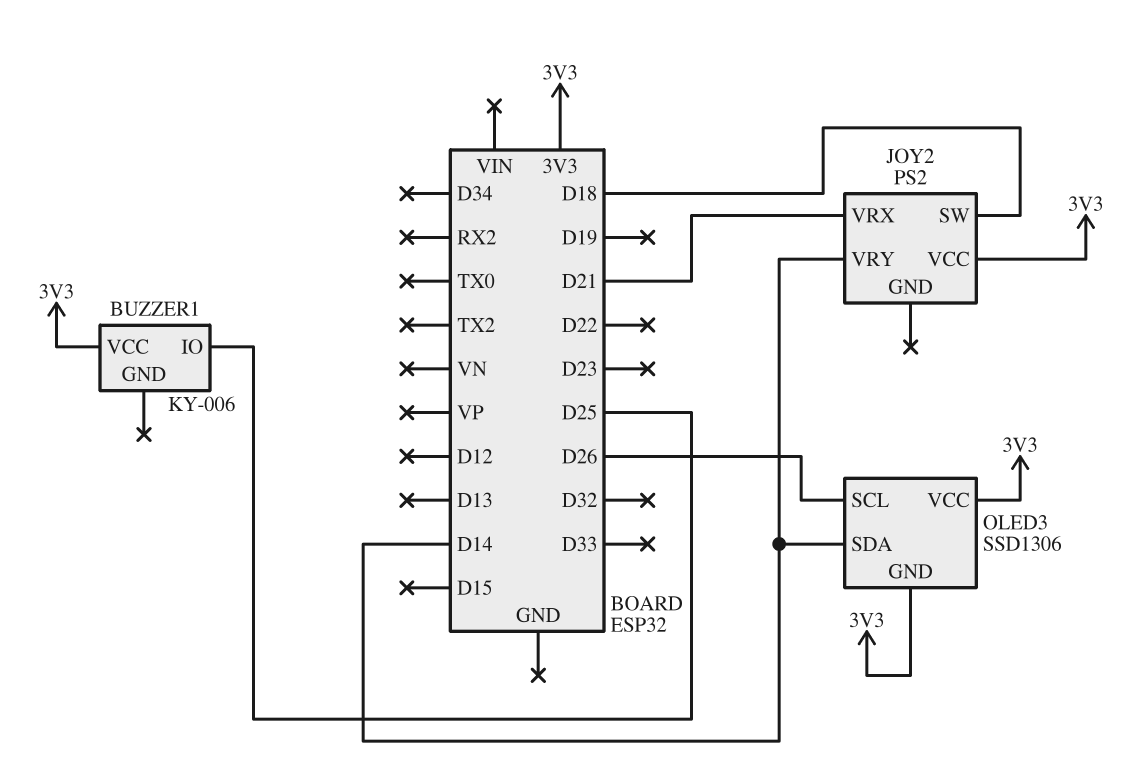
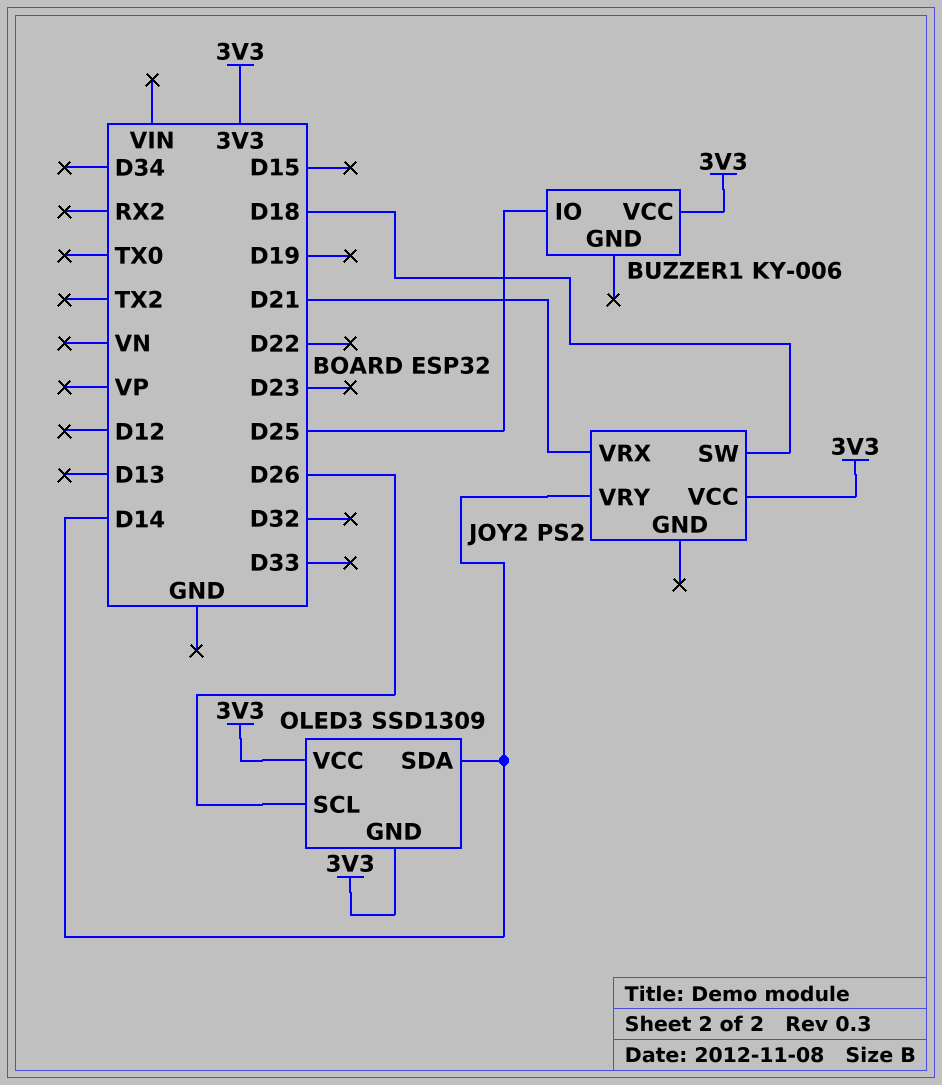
OLED3: SSD1306 -> SSD1309

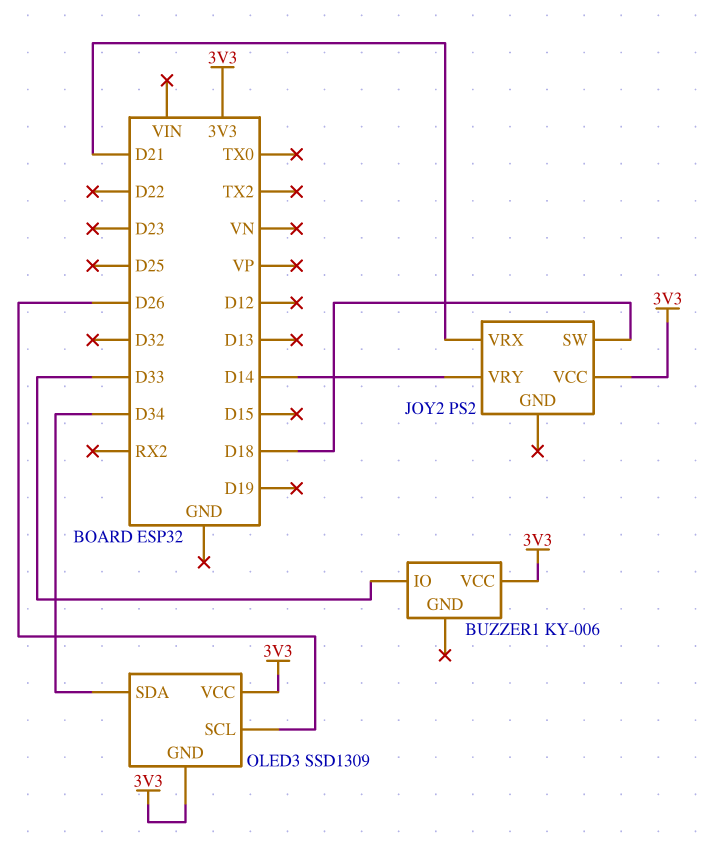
BUZZER1 pin IO: D25 -> D33
OLED3 pin SDA: D14 -> D34

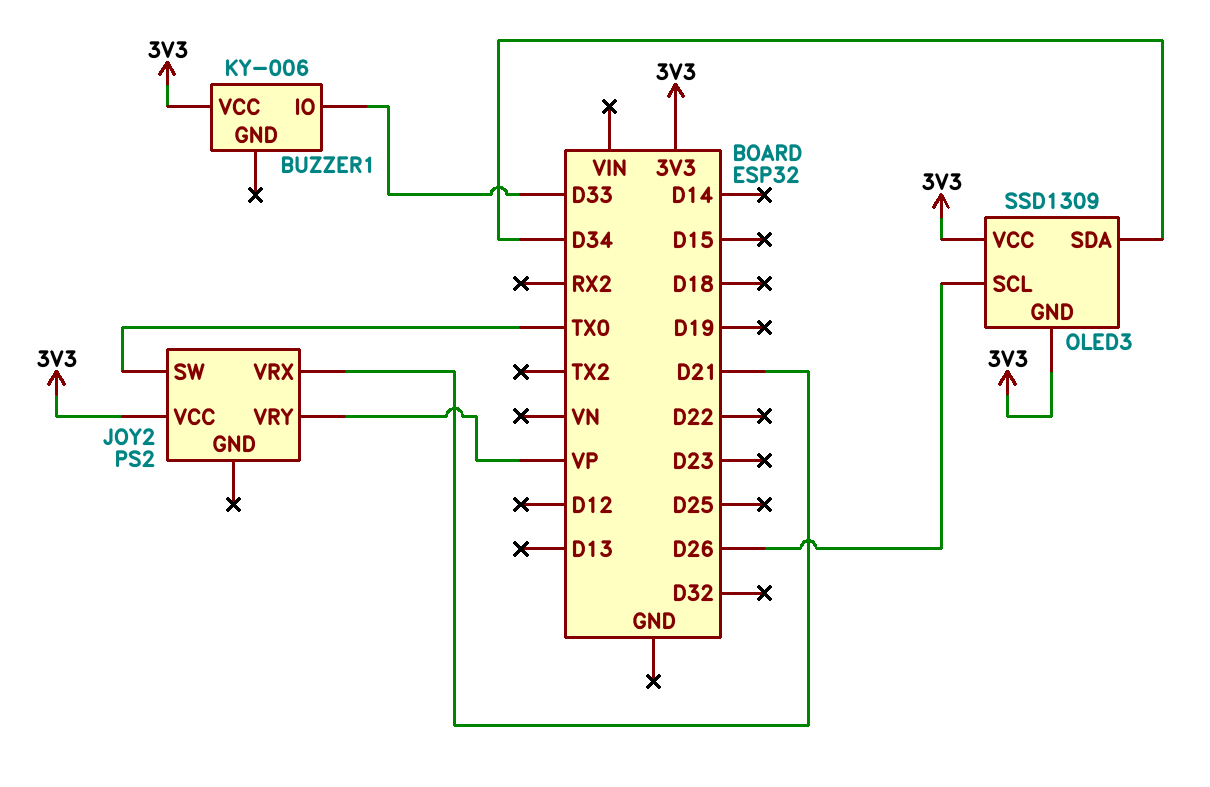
JOY2 pin SW: D18 -> TX0
JOY2 pin VRY: D14 -> VP

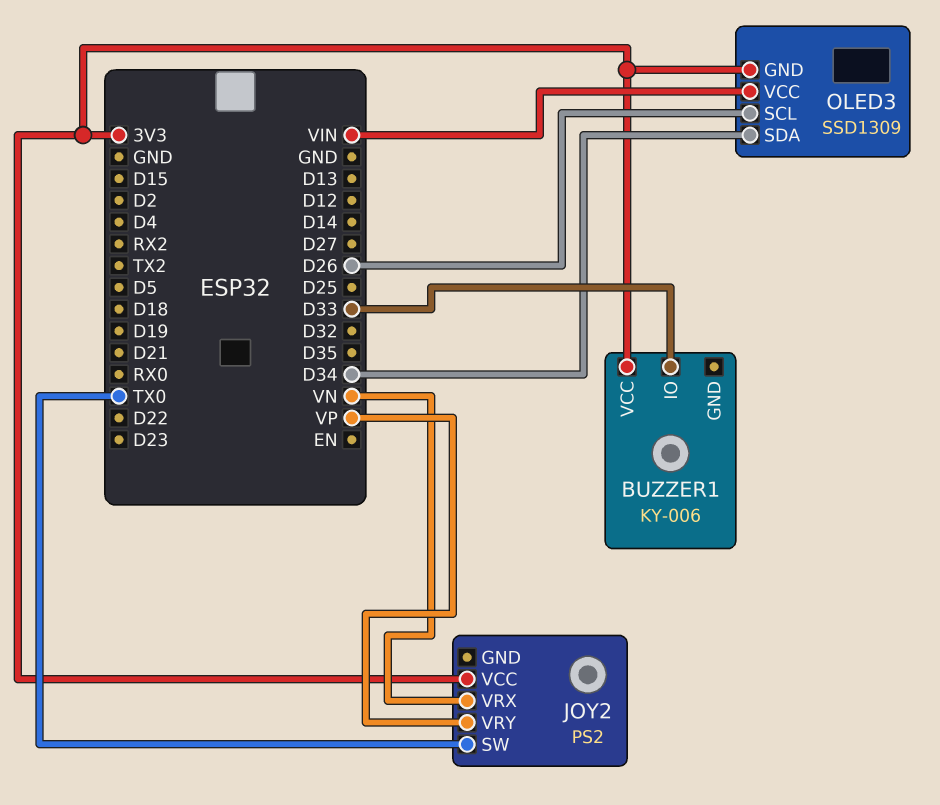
JOY2 pin VRX: D21 -> VN
OLED3 pin VCC: 3V3 -> VIN

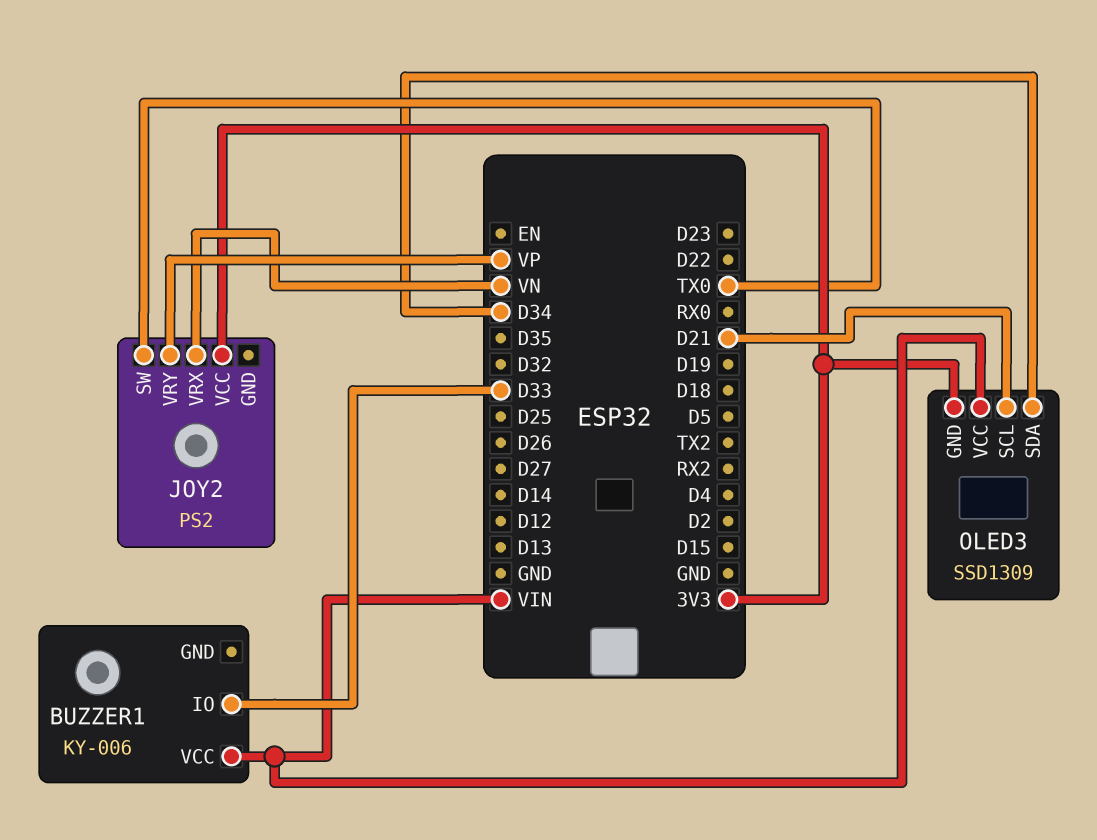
BUZZER1 pin VCC: 3V3 -> VIN
OLED3 pin SCL: D26 -> D21

